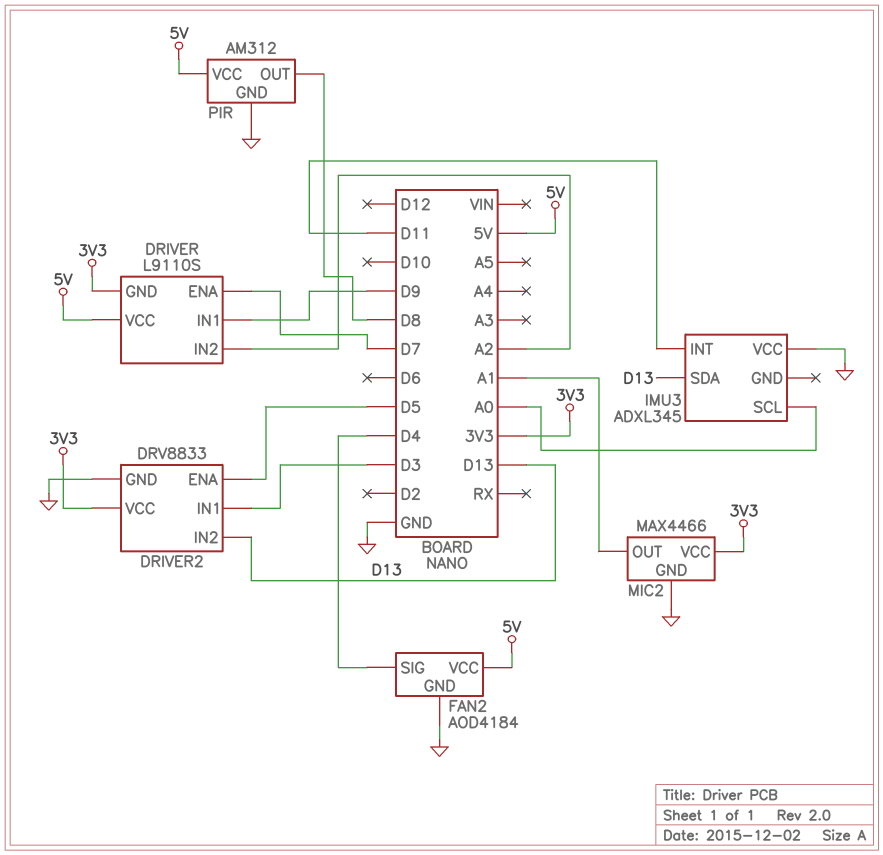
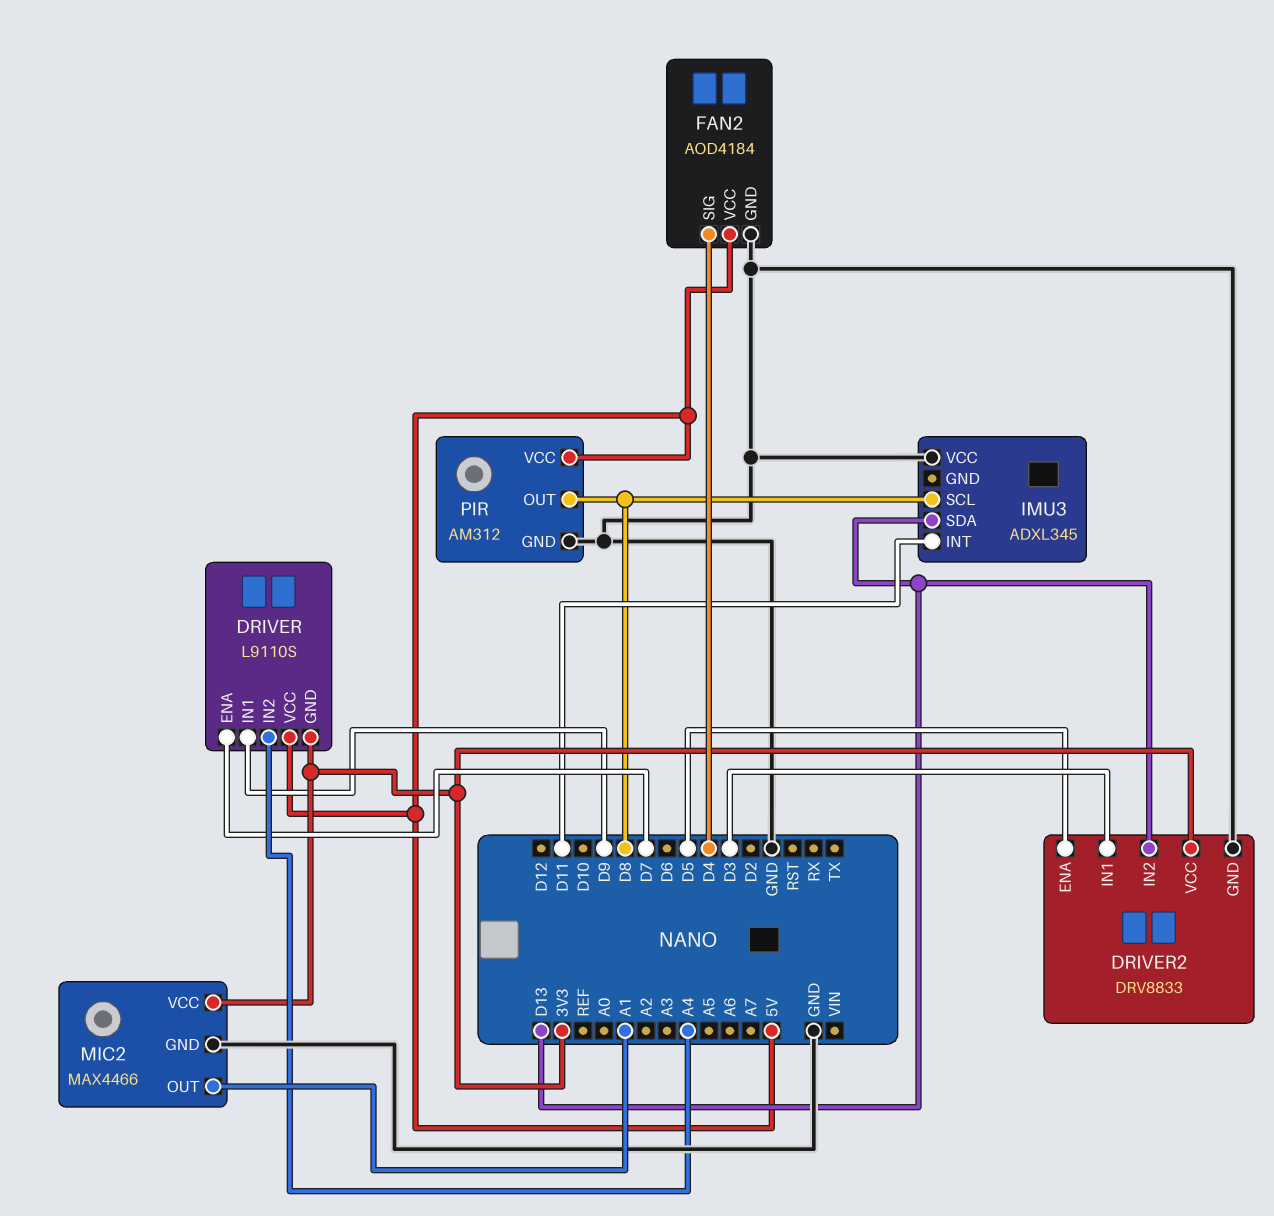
DRIVER pin IN2: A2 -> A4
IMU3 pin SCL: A0 -> D8

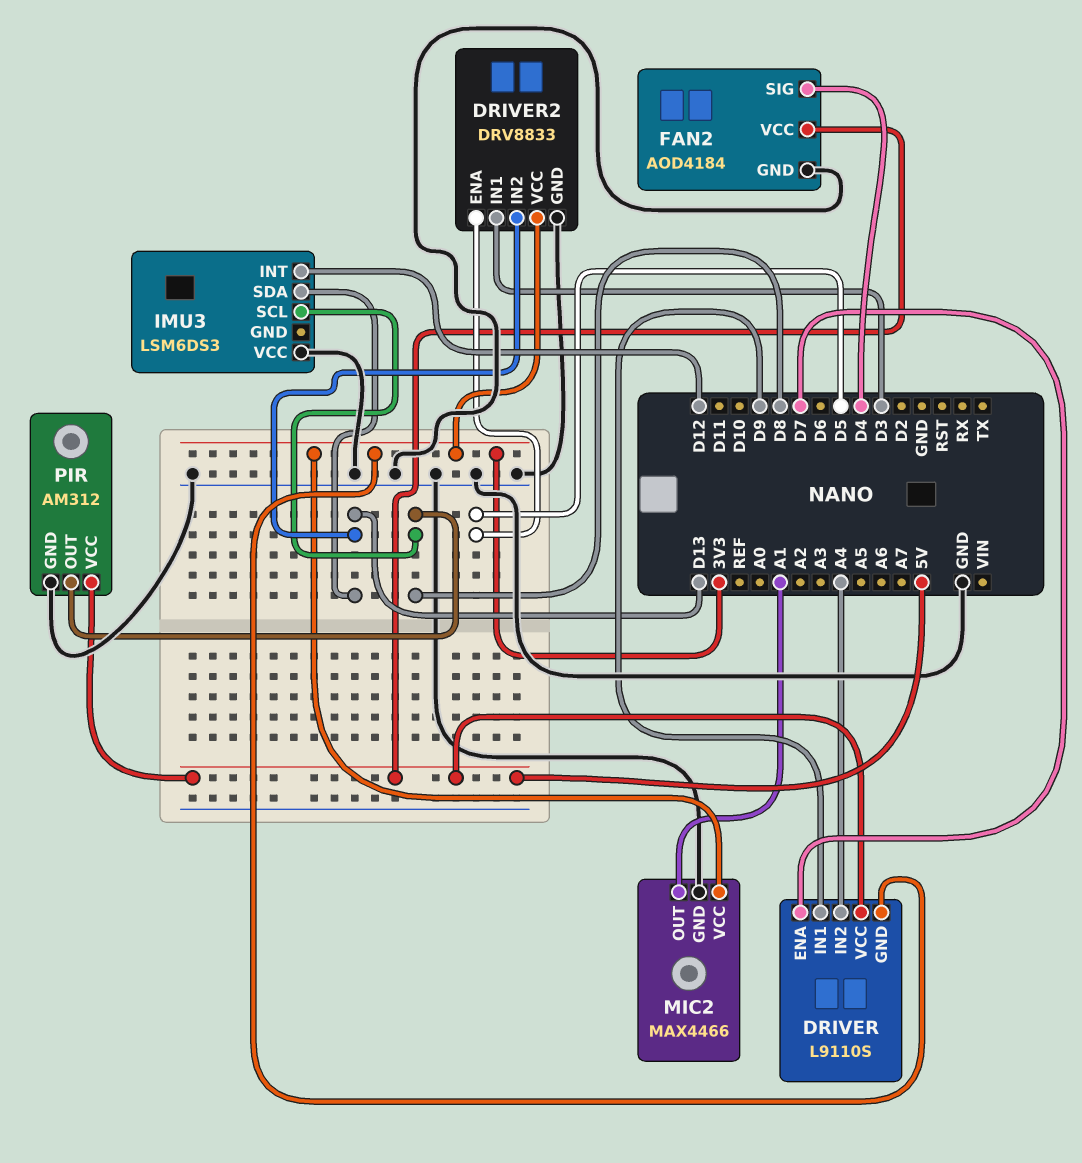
IMU3: ADXL345 -> LSM6DS3
IMU3 pin INT: D11 -> D12

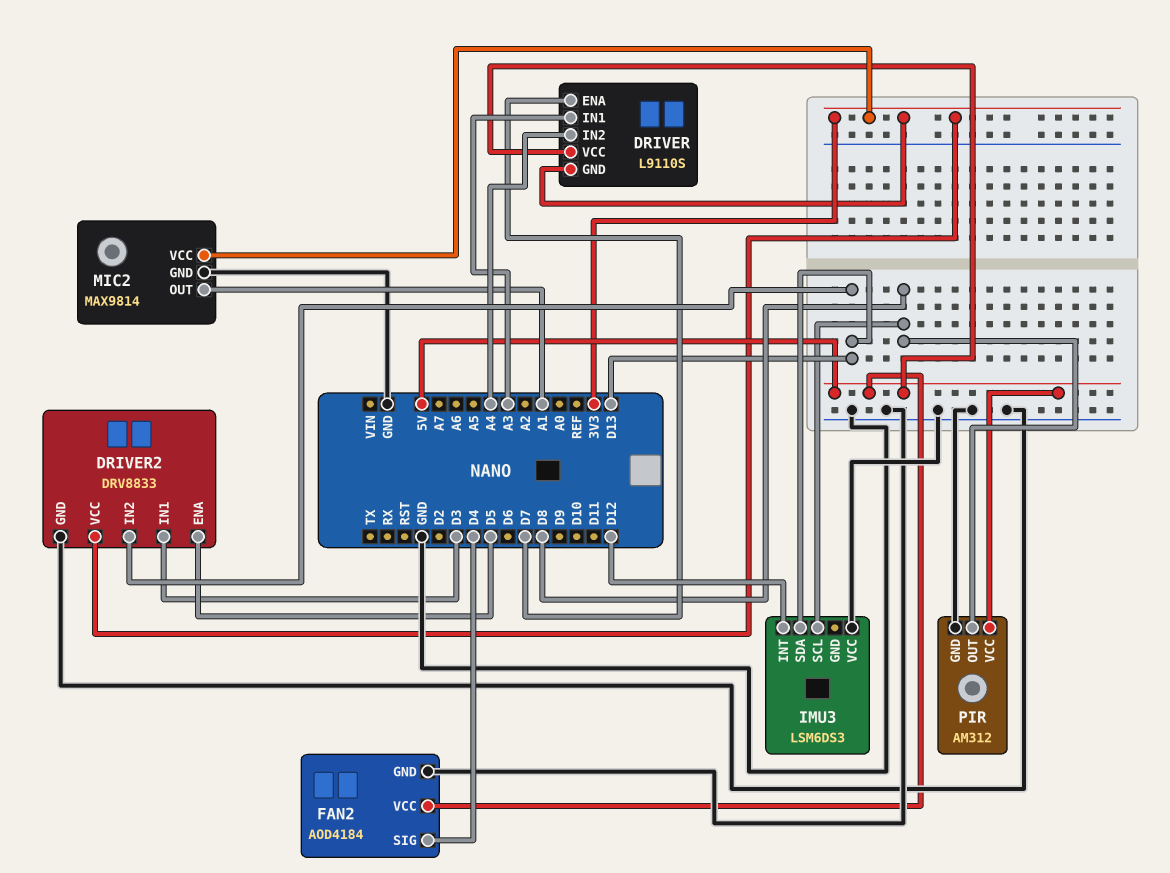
DRIVER pin IN1: D9 -> A3
MIC2: MAX4466 -> MAX9814

